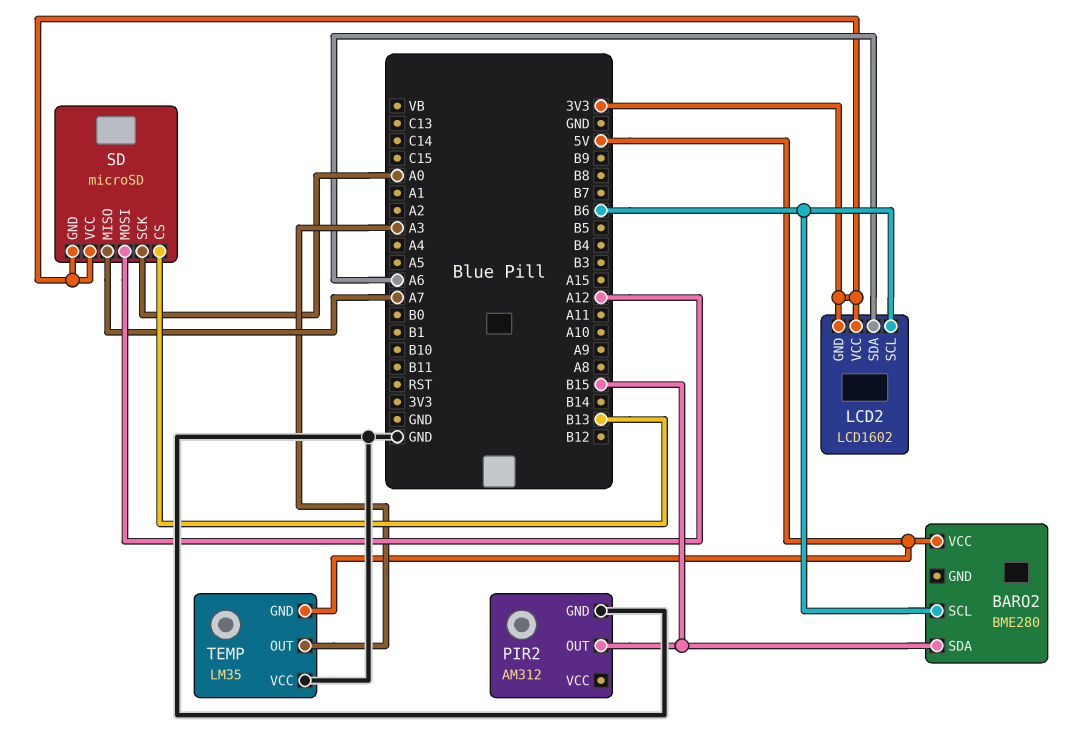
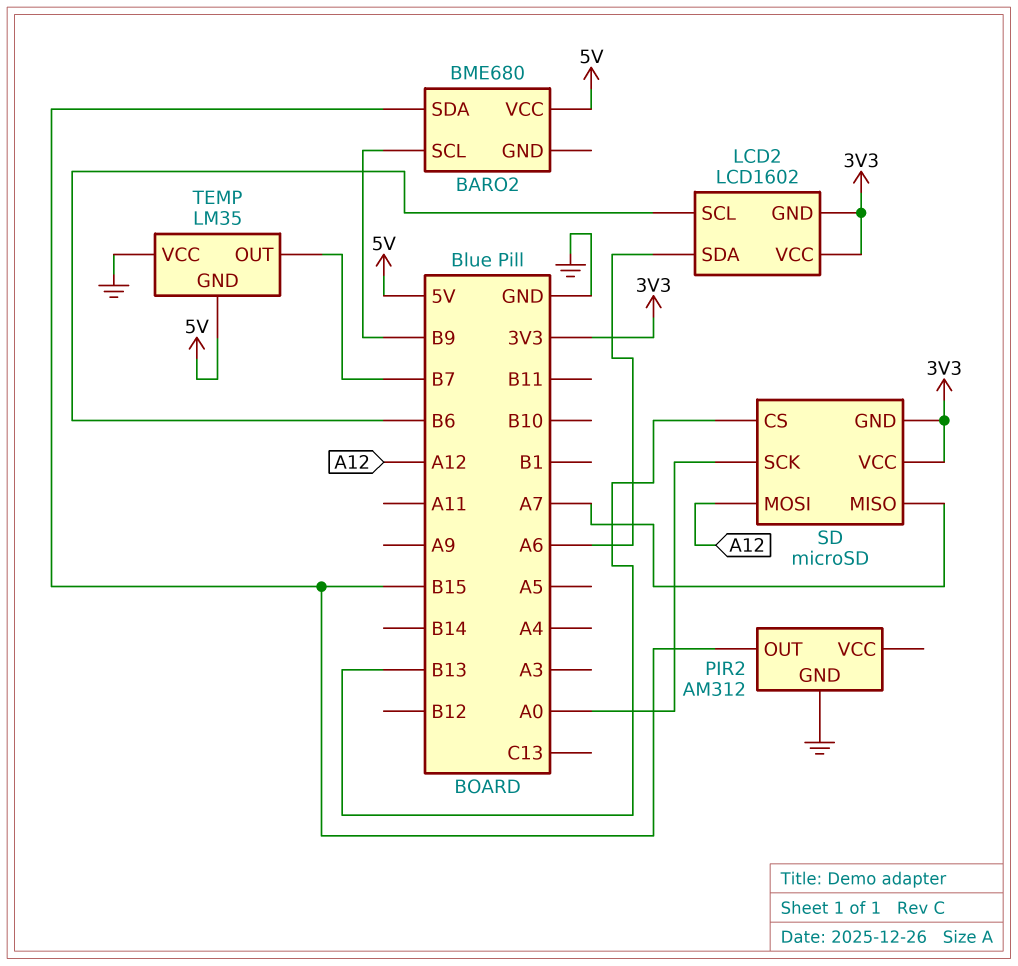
BARO2: BME280 -> BME680
BARO2 pin SCL: B6 -> B9
TEMP pin OUT: A3 -> B7

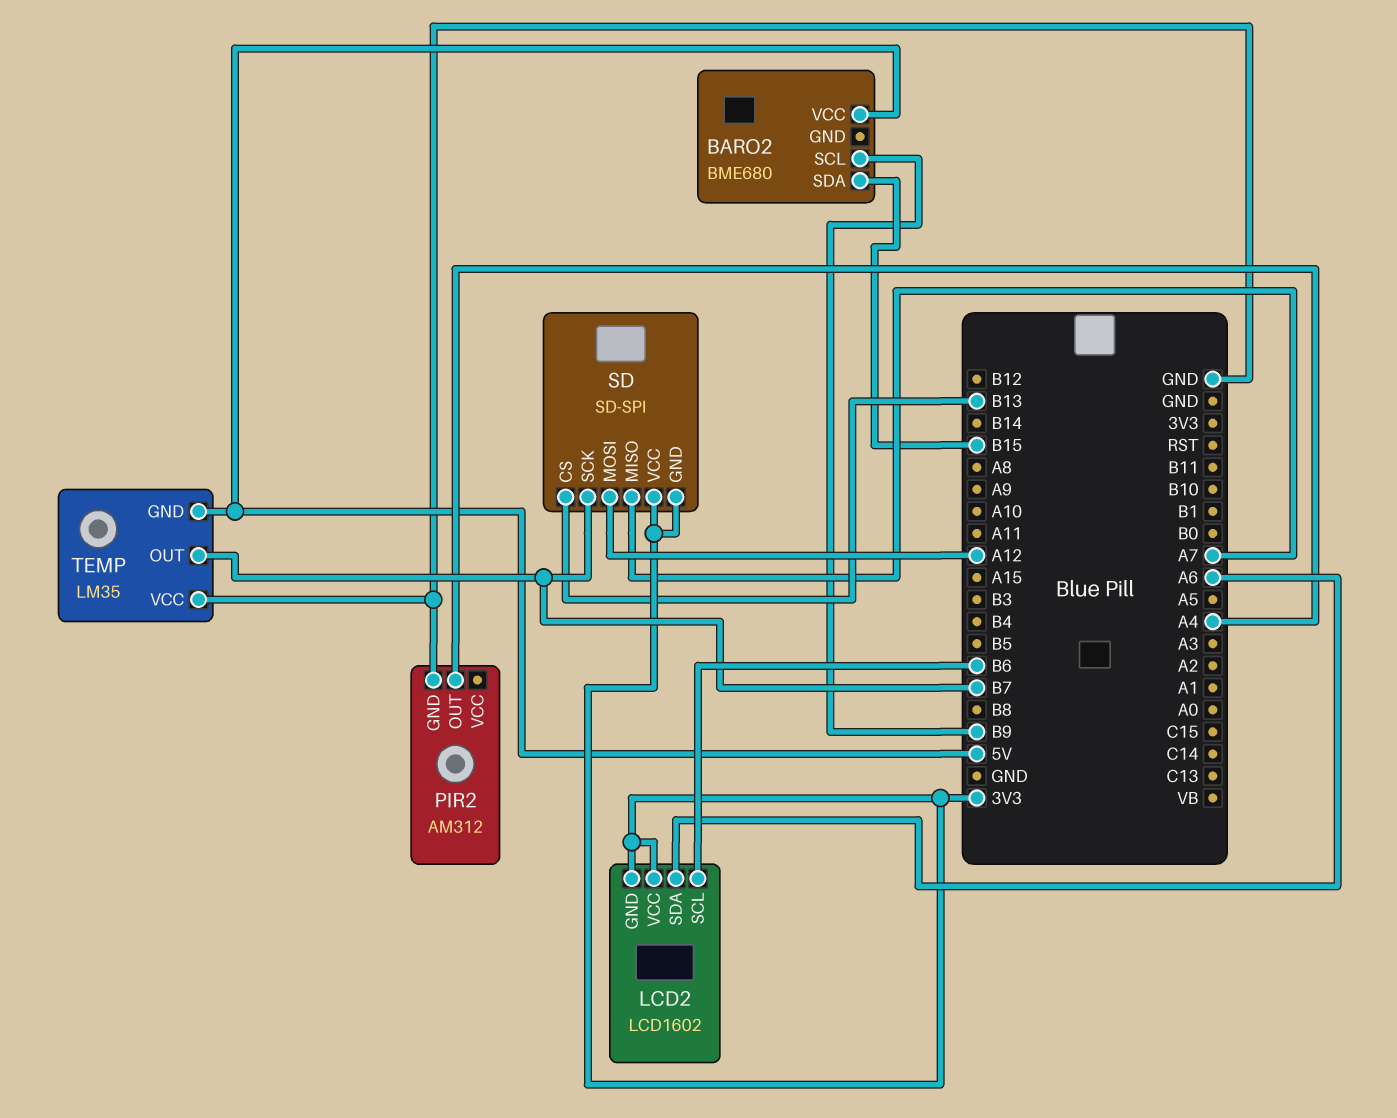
PIR2 pin OUT: B15 -> A4
SD: microSD -> SD-SPI
SD pin SCK: A0 -> B7

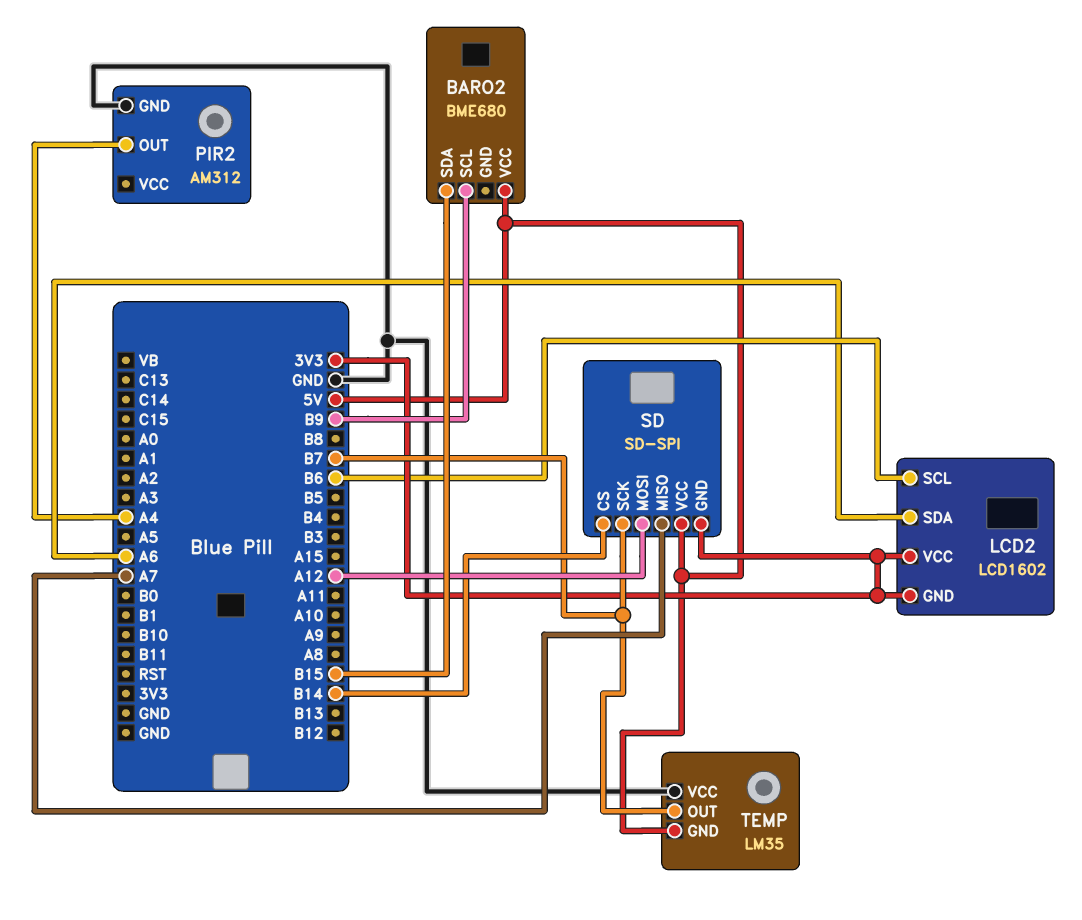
SD pin CS: B13 -> B14
SD pin VCC: 3V3 -> 5V

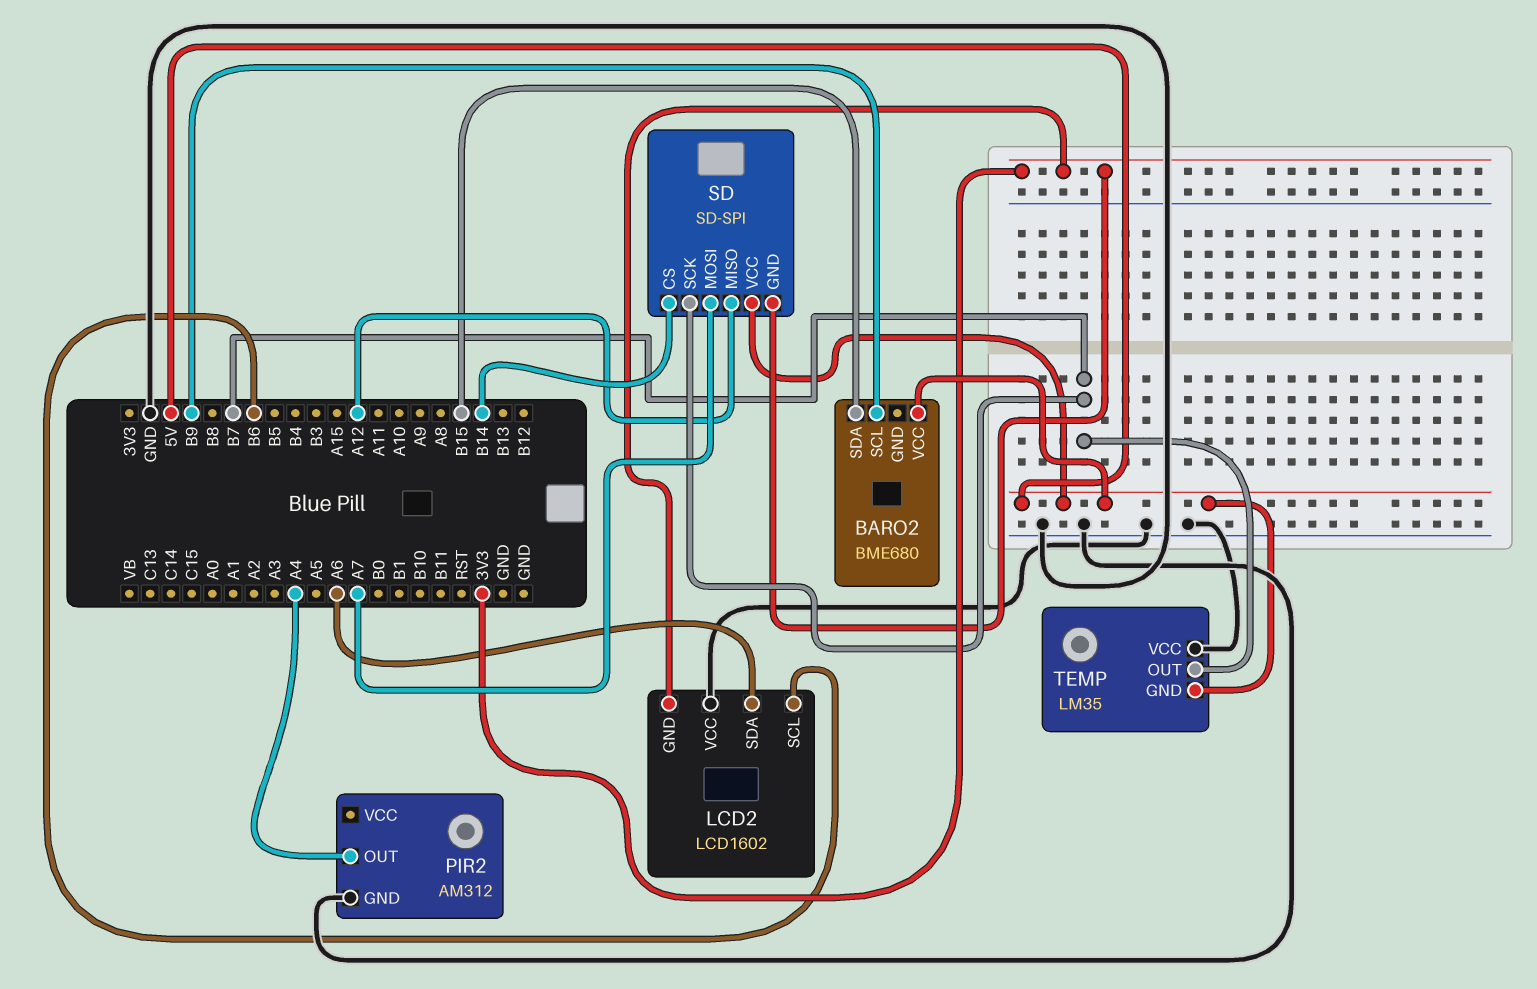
LCD2 pin VCC: 3V3 -> GND
SD pin MISO: A7 -> A12
SD pin MOSI: A12 -> A7

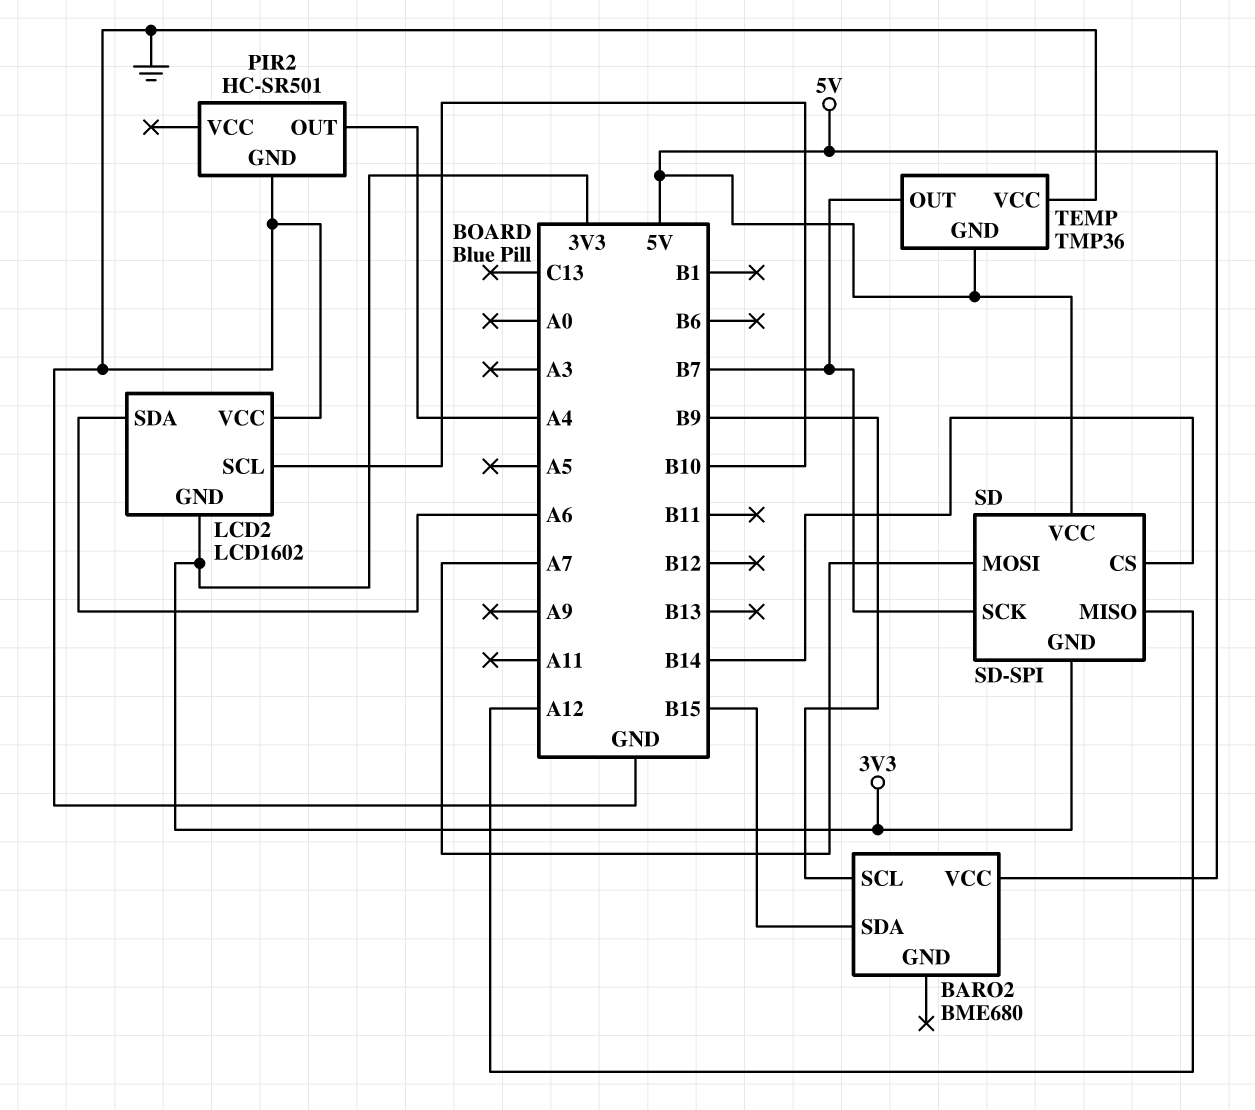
LCD2 pin SCL: B6 -> B10
PIR2: AM312 -> HC-SR501
TEMP: LM35 -> TMP36

